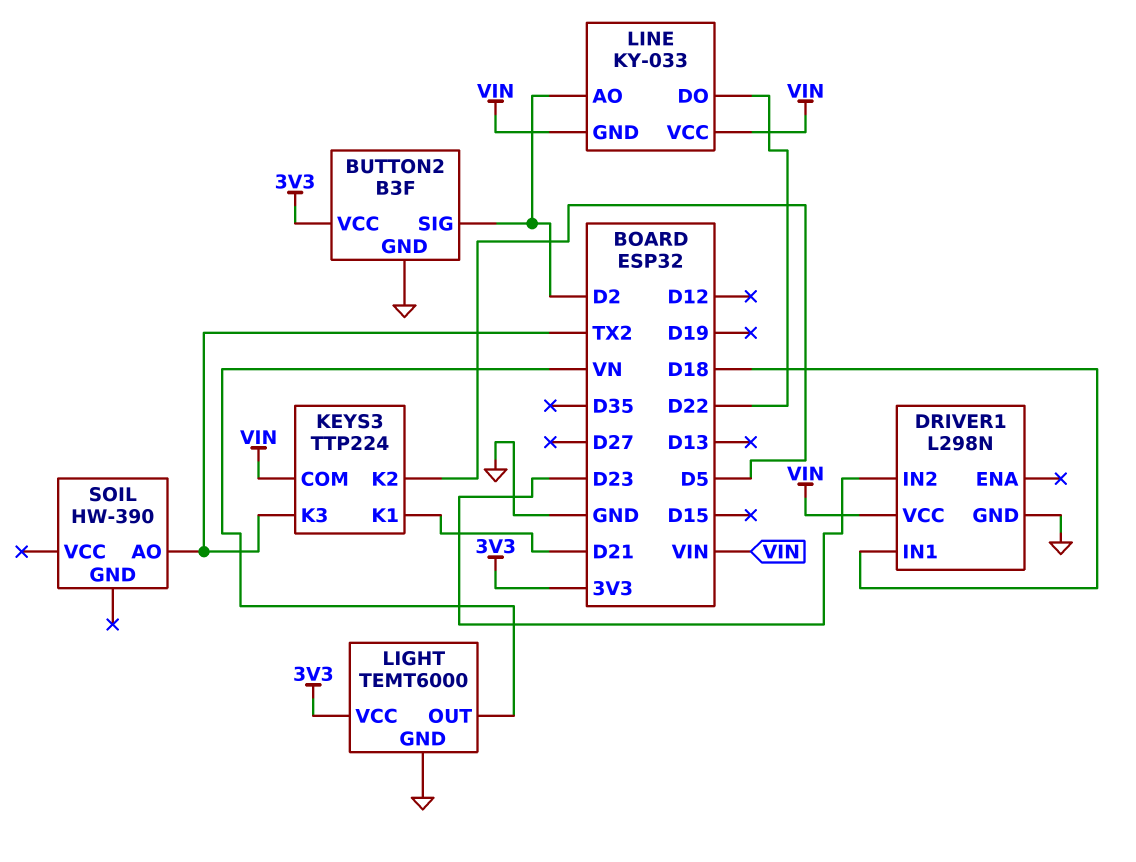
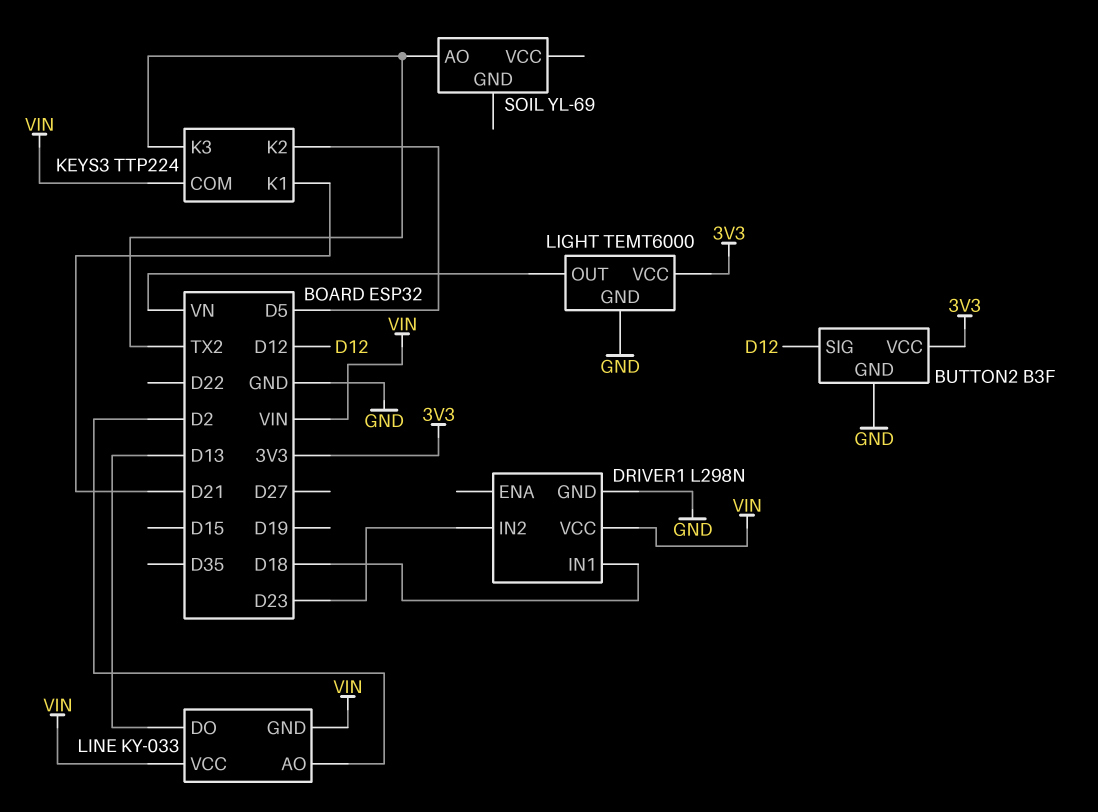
BUTTON2 pin SIG: D2 -> D12
LINE pin DO: D22 -> D13
SOIL: HW-390 -> YL-69

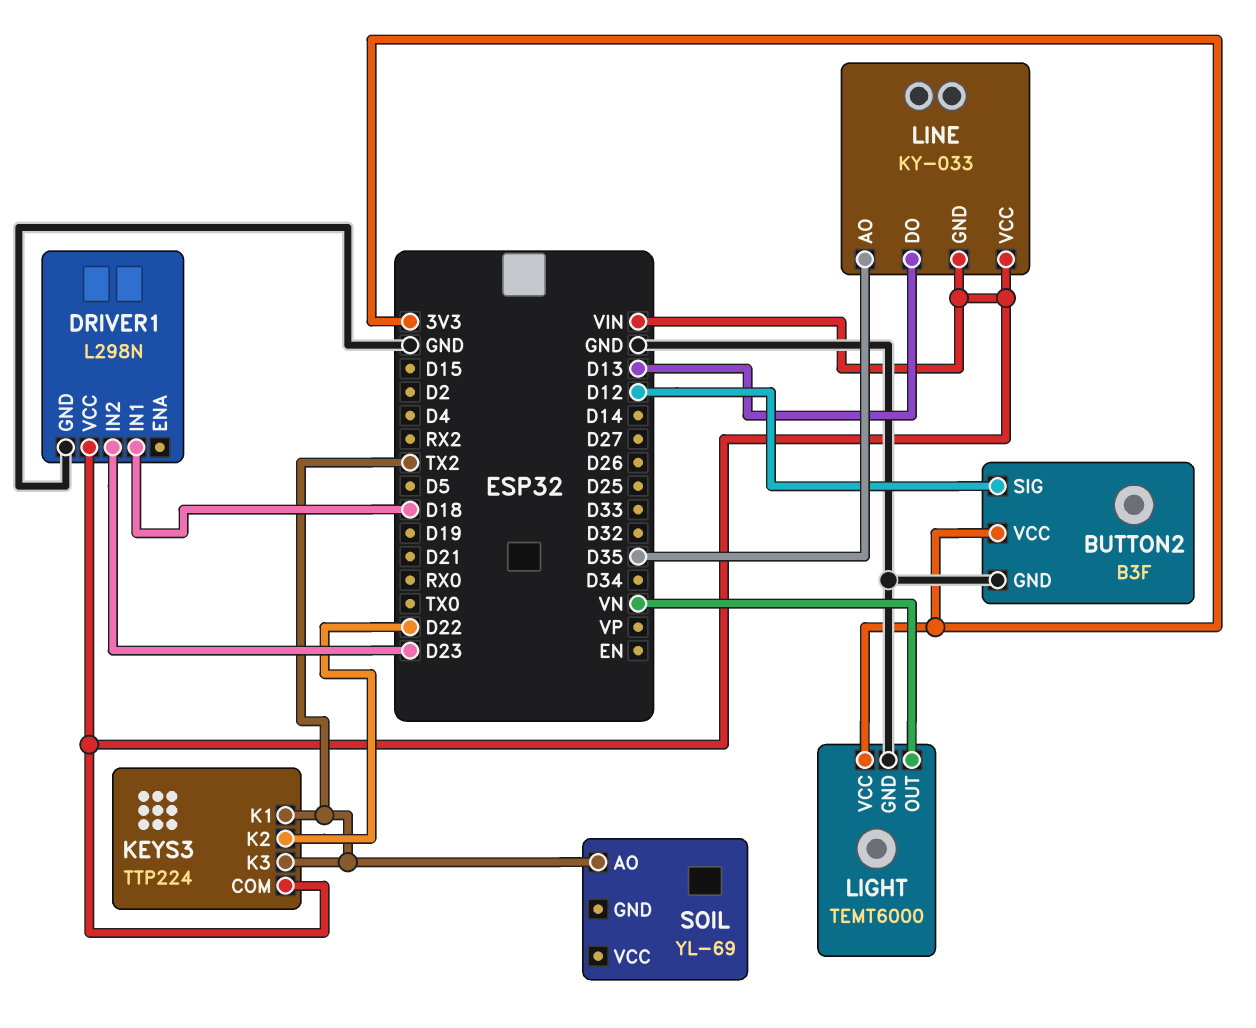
KEYS3 pin K1: D21 -> TX2
KEYS3 pin K2: D5 -> D22
LINE pin AO: D2 -> D35

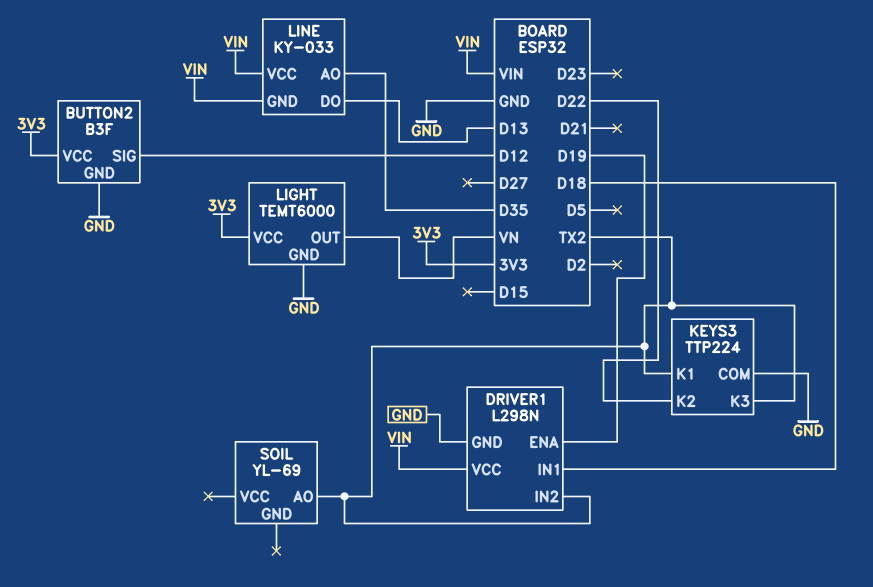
DRIVER1 pin ENA: none -> D19
DRIVER1 pin IN2: D23 -> TX2
KEYS3 pin COM: VIN -> GND

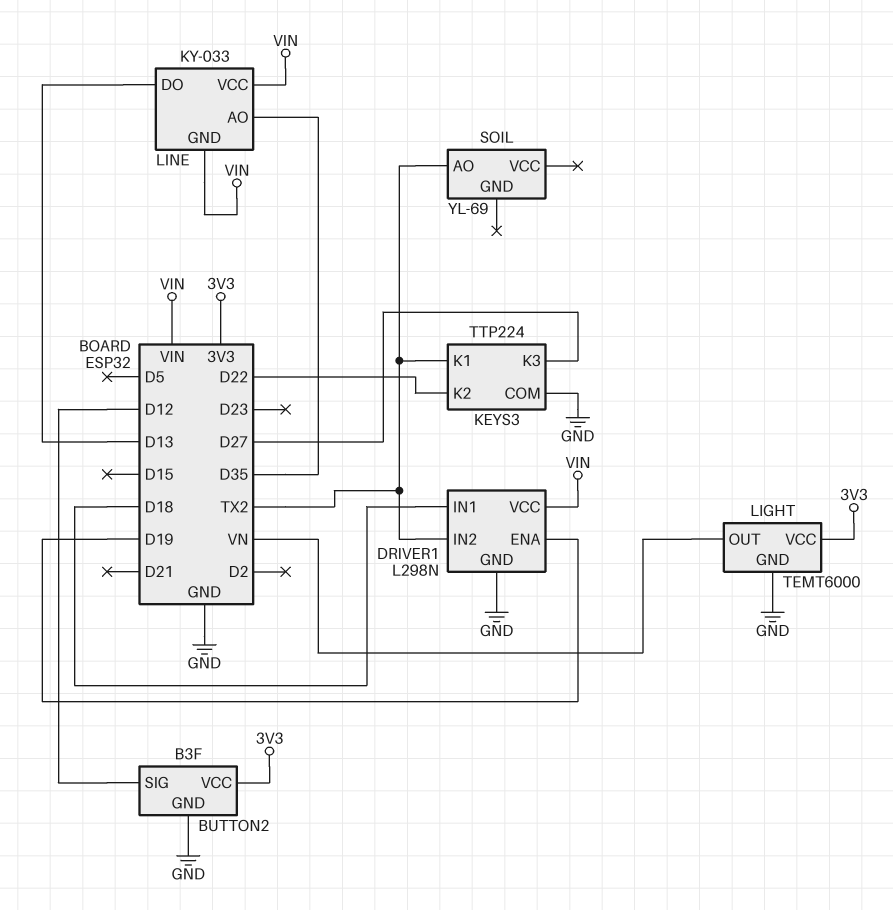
KEYS3 pin K3: TX2 -> D27

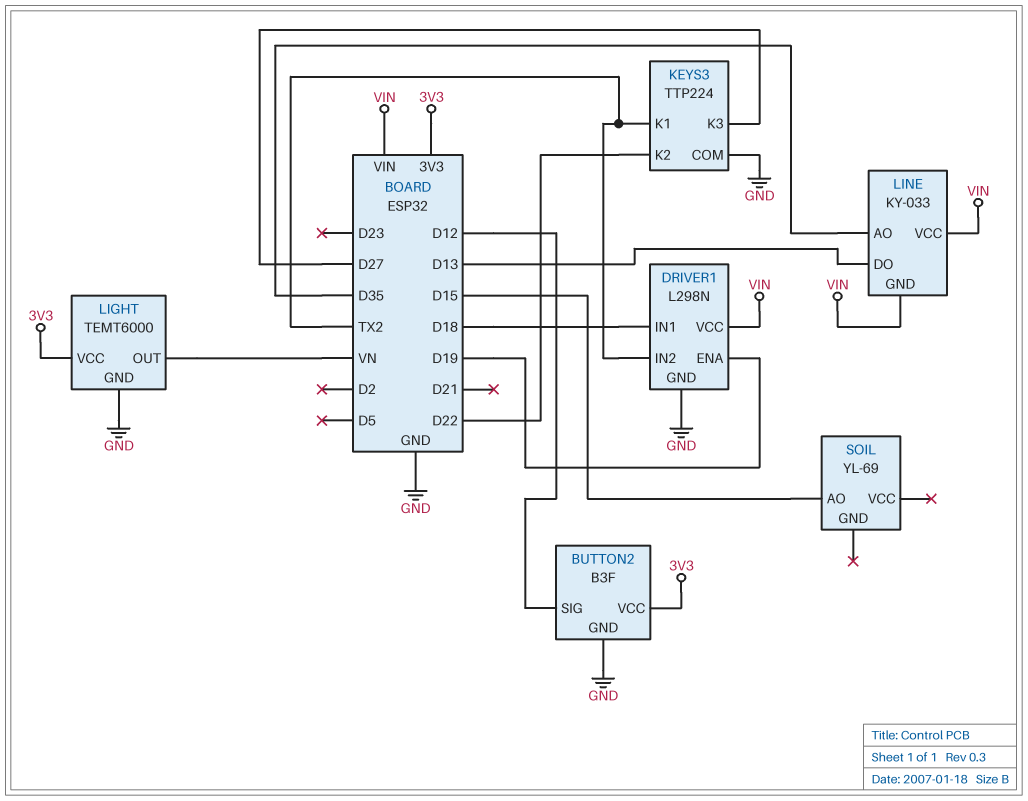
SOIL pin AO: TX2 -> D15

